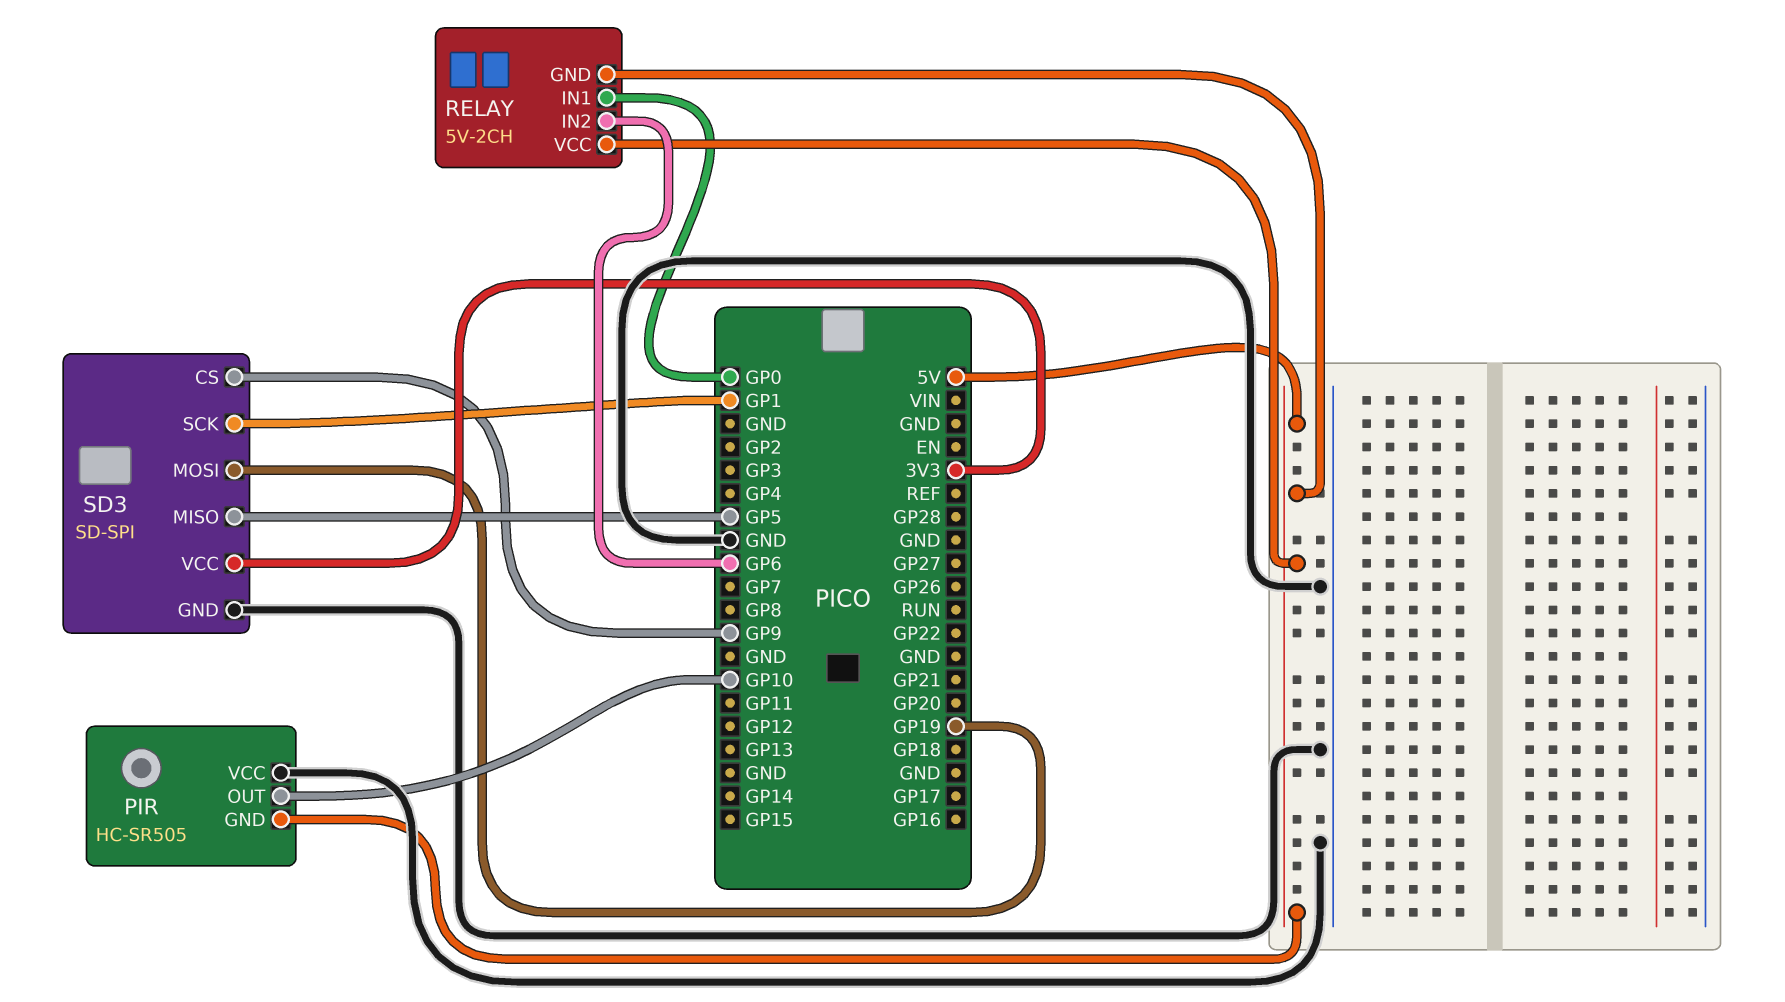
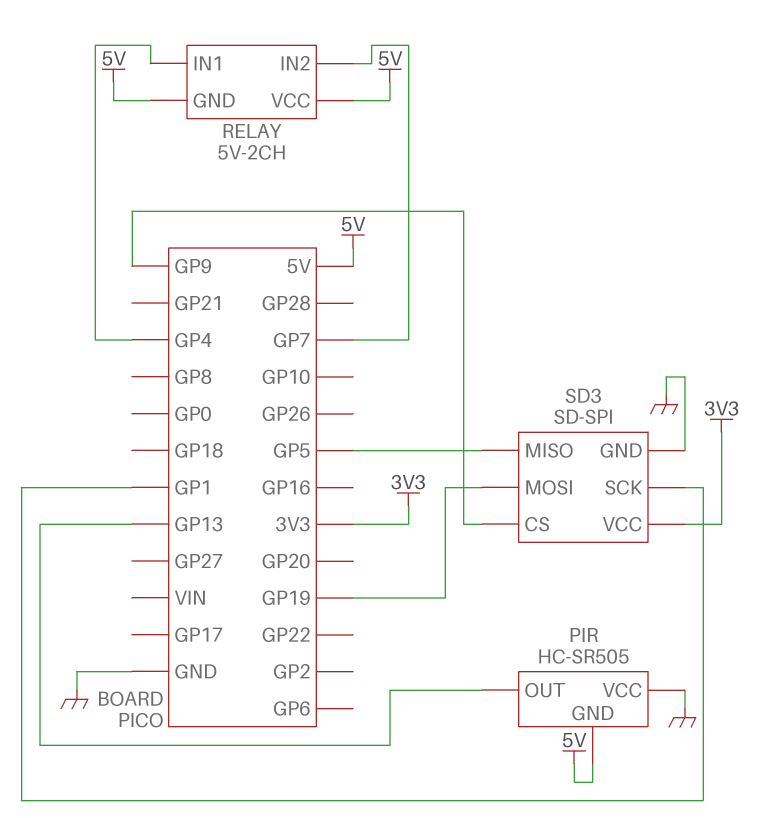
PIR pin OUT: GP10 -> GP13
RELAY pin IN1: GP0 -> GP4
RELAY pin IN2: GP6 -> GP7

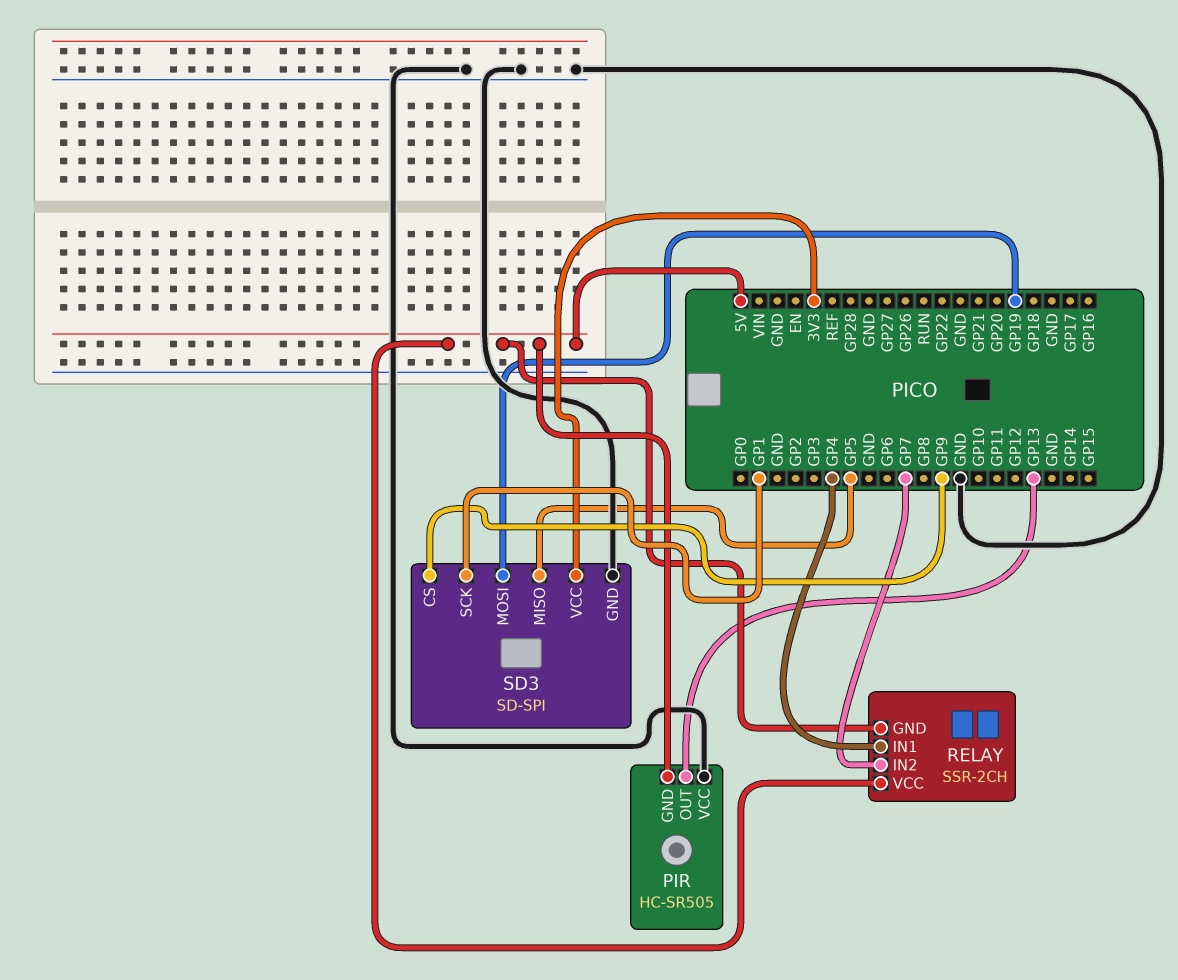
RELAY: 5V-2CH -> SSR-2CH

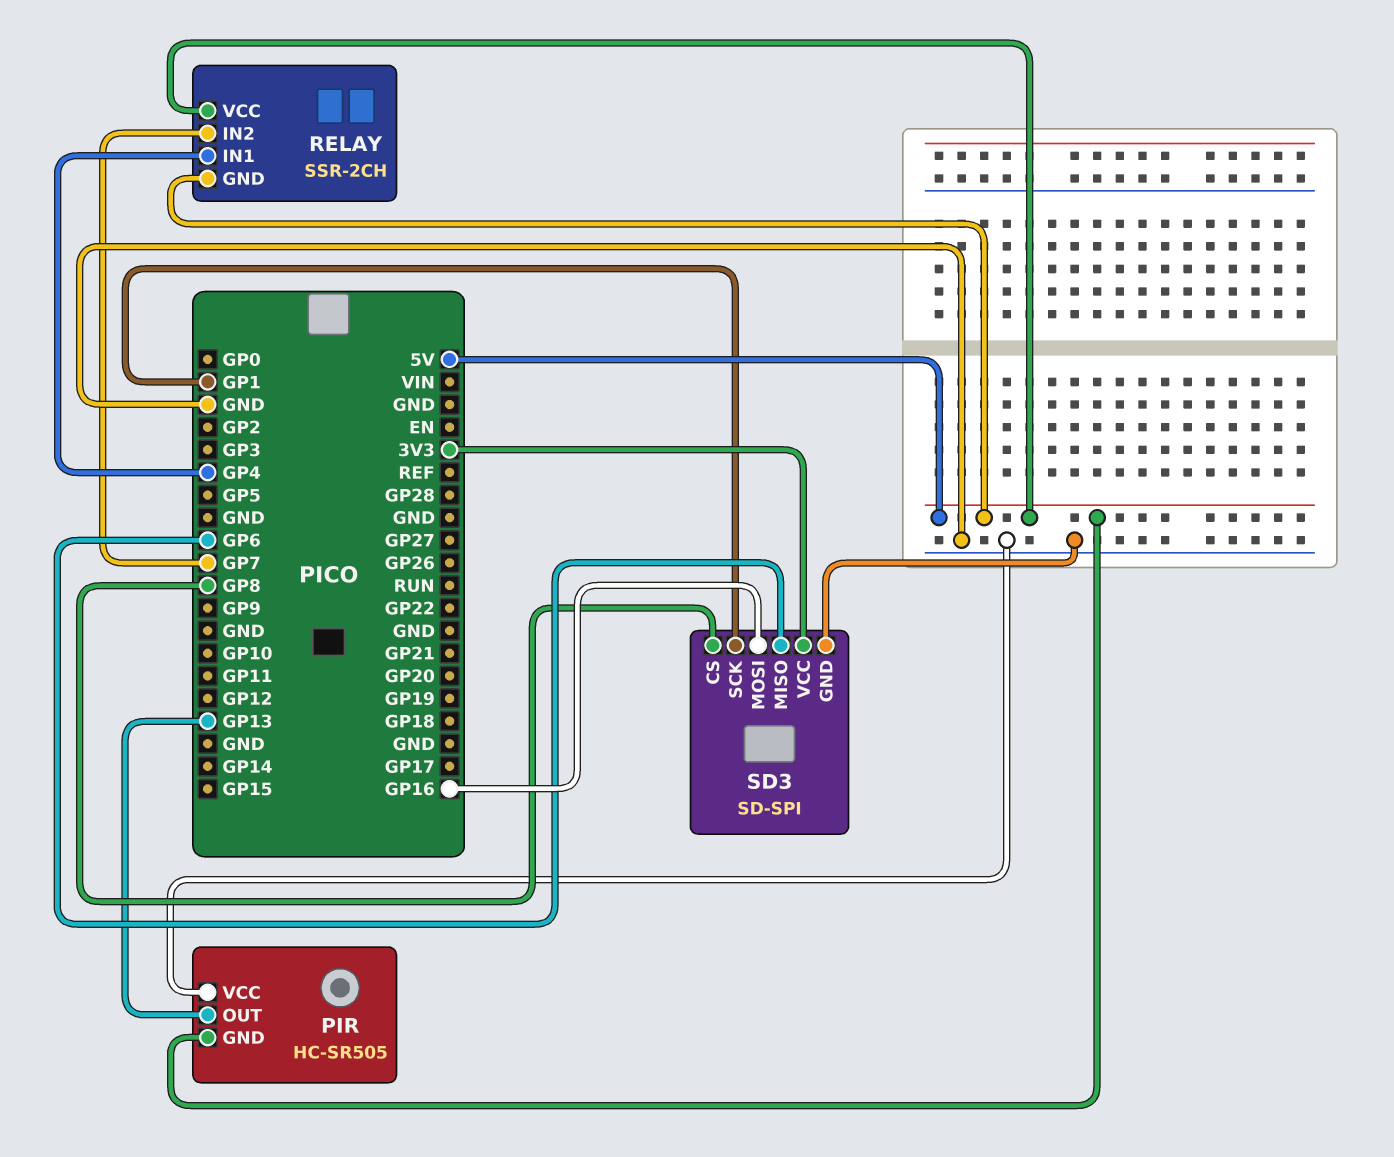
SD3 pin CS: GP9 -> GP8
SD3 pin MISO: GP5 -> GP6
SD3 pin MOSI: GP19 -> GP16

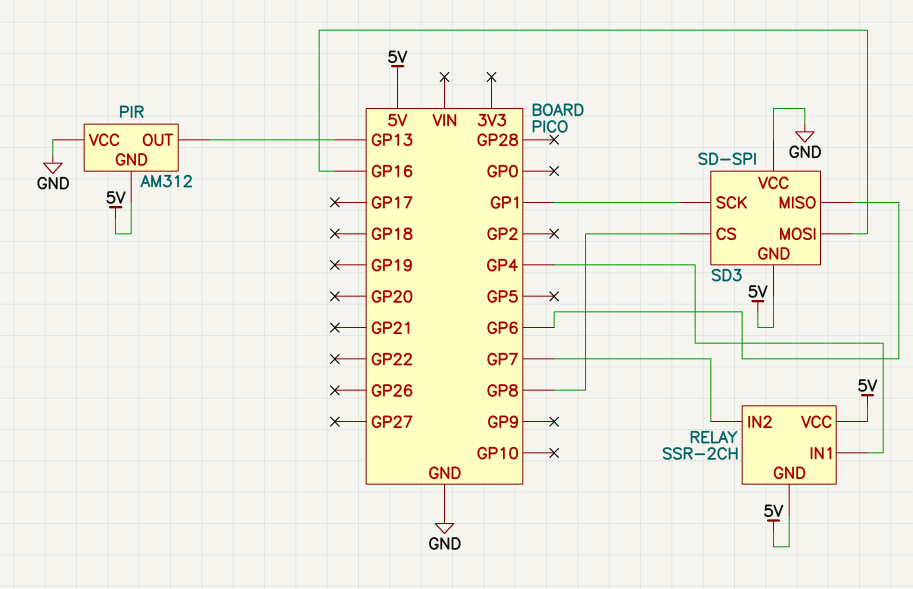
PIR: HC-SR505 -> AM312
SD3 pin GND: GND -> 5V
SD3 pin VCC: 3V3 -> GND

